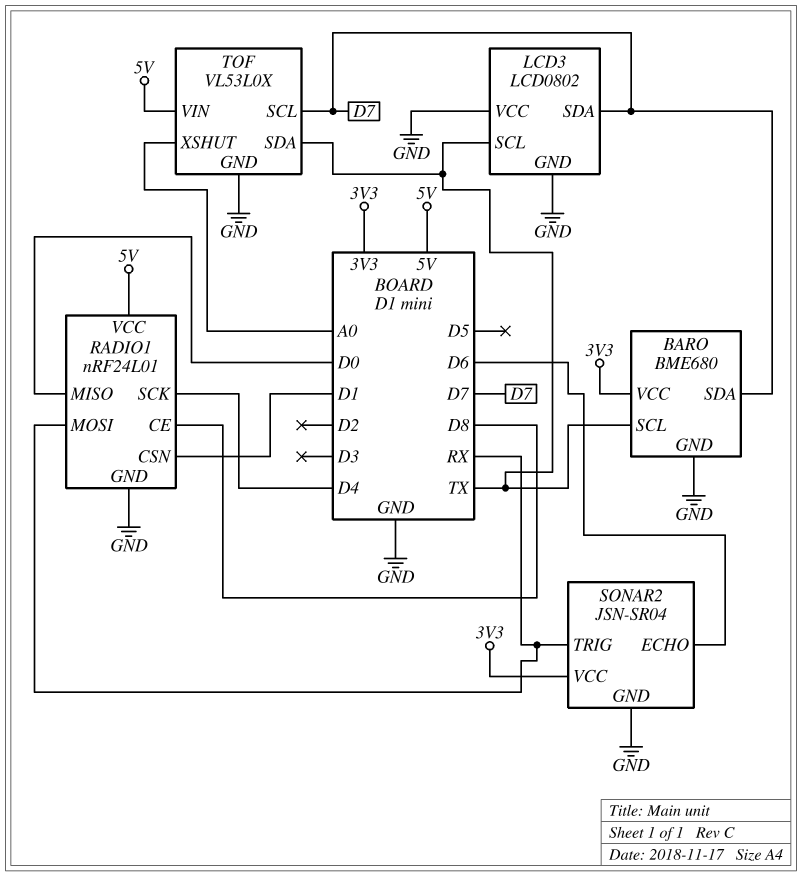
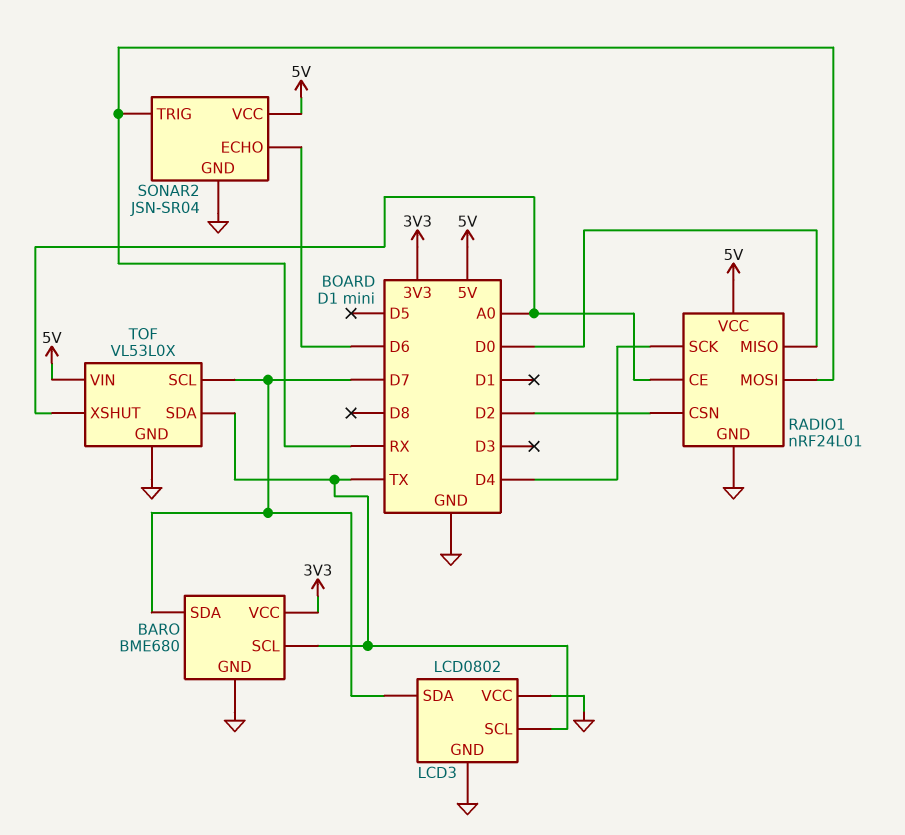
RADIO1 pin CE: D8 -> A0
RADIO1 pin CSN: D1 -> D2
SONAR2 pin VCC: 3V3 -> 5V

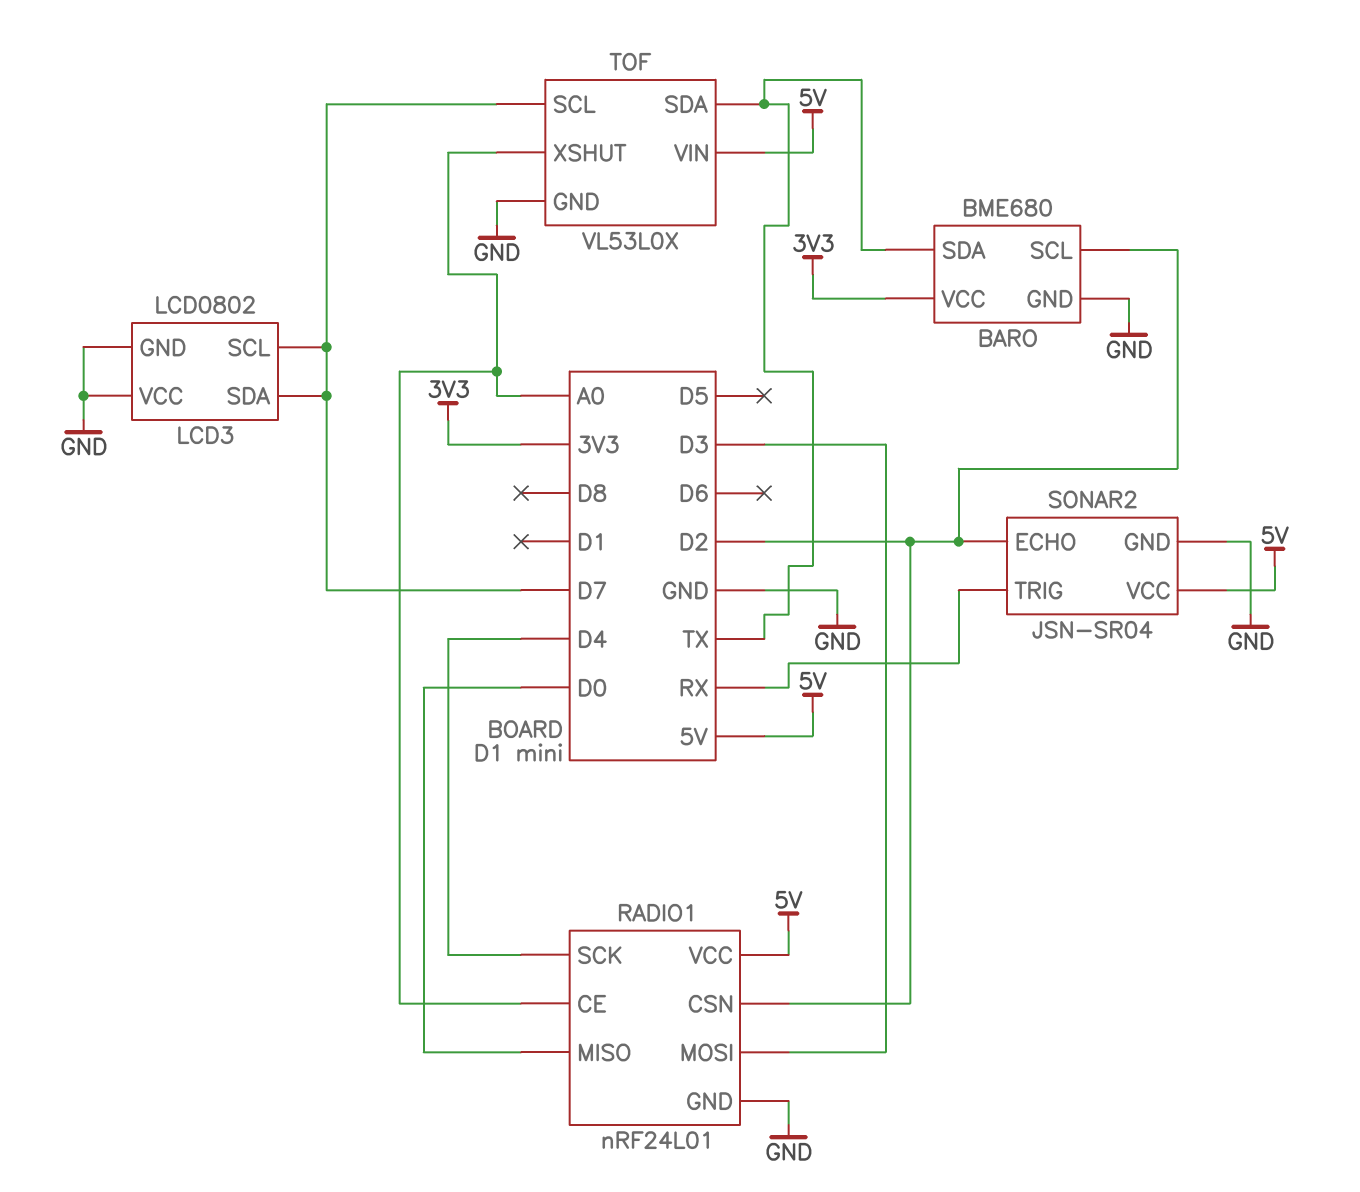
BARO pin SCL: TX -> D2
BARO pin SDA: D7 -> TX
LCD3 pin SCL: TX -> D7
RADIO1 pin MOSI: RX -> D3
SONAR2 pin ECHO: D6 -> D2

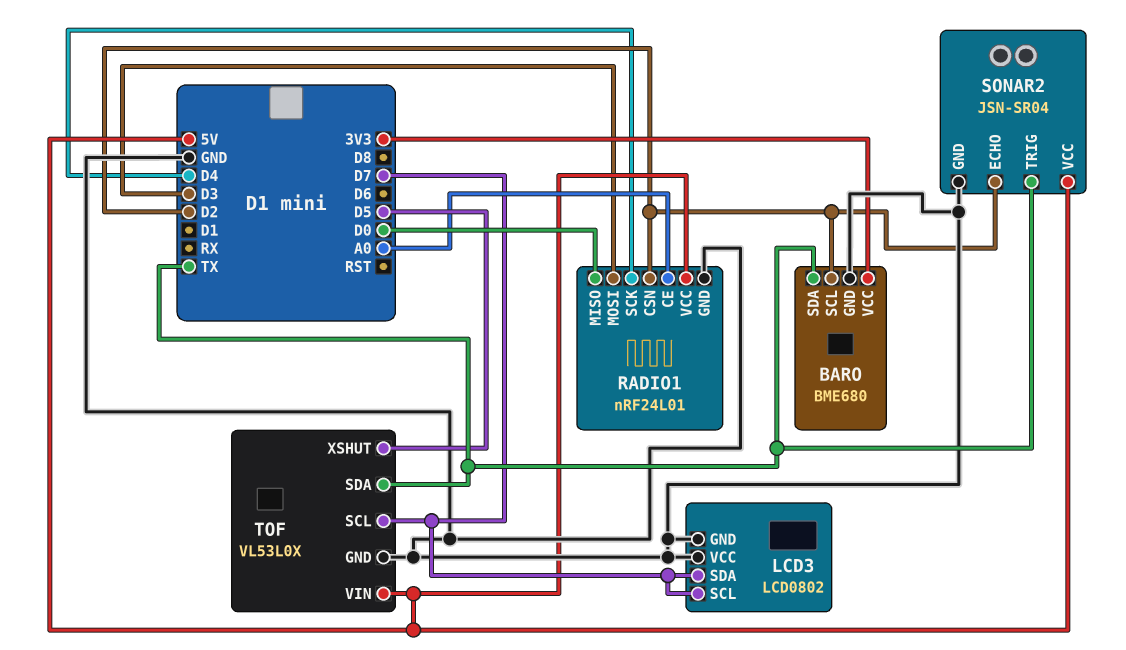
SONAR2 pin TRIG: RX -> TX
TOF pin XSHUT: A0 -> D5

